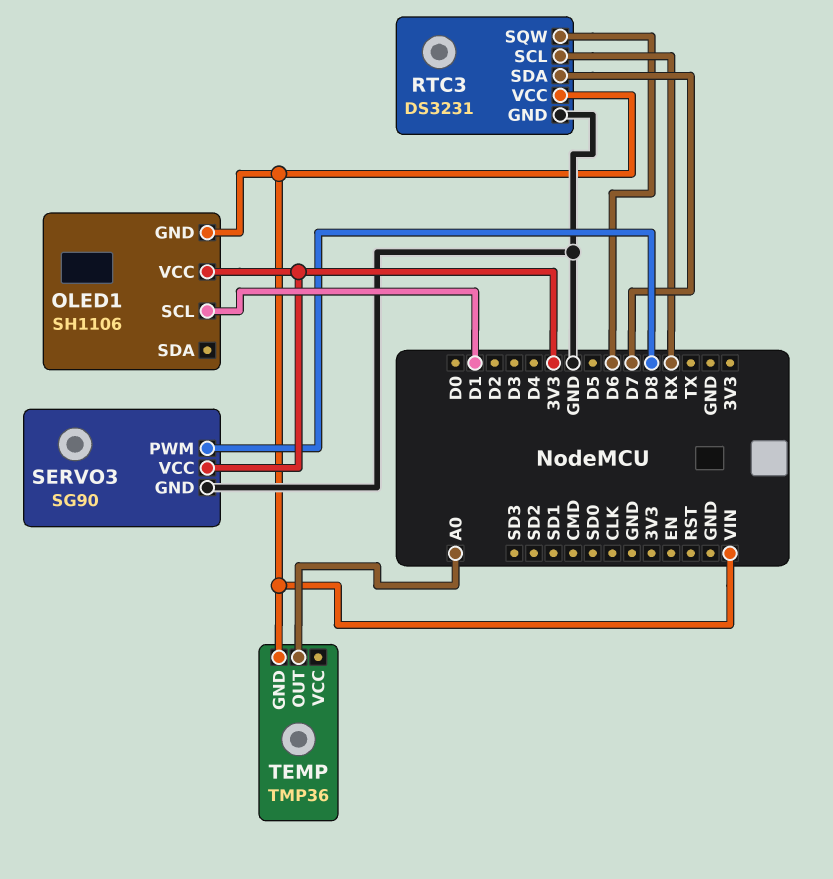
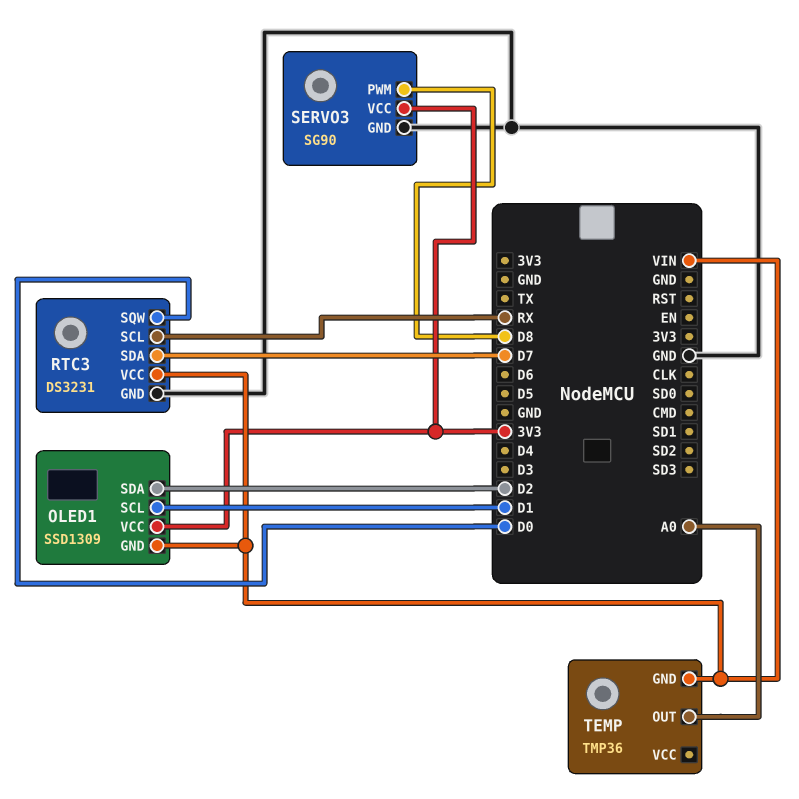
OLED1: SH1106 -> SSD1309
OLED1 pin SDA: none -> D2
RTC3 pin SQW: D6 -> D0

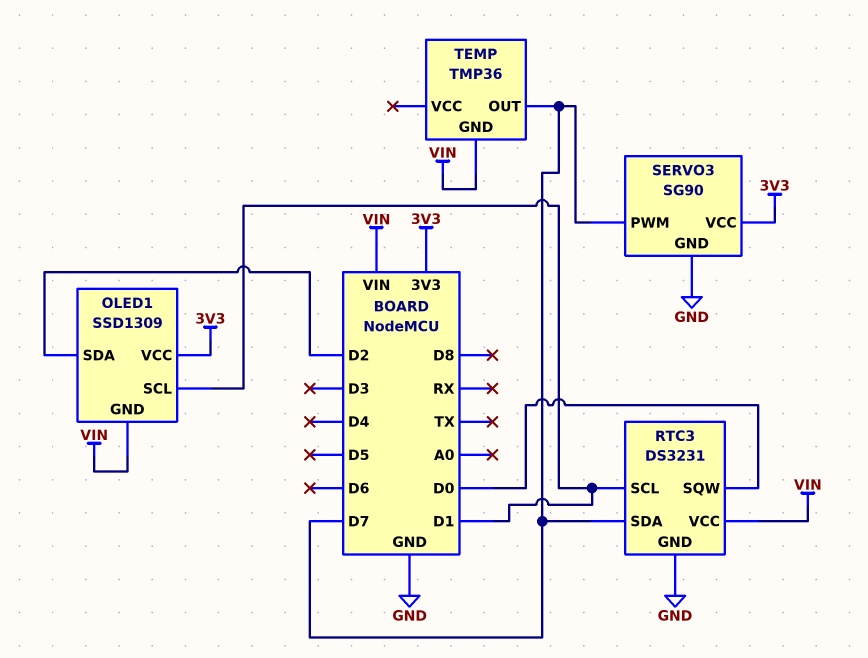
RTC3 pin SCL: RX -> D1
SERVO3 pin PWM: D8 -> D7
TEMP pin OUT: A0 -> D7

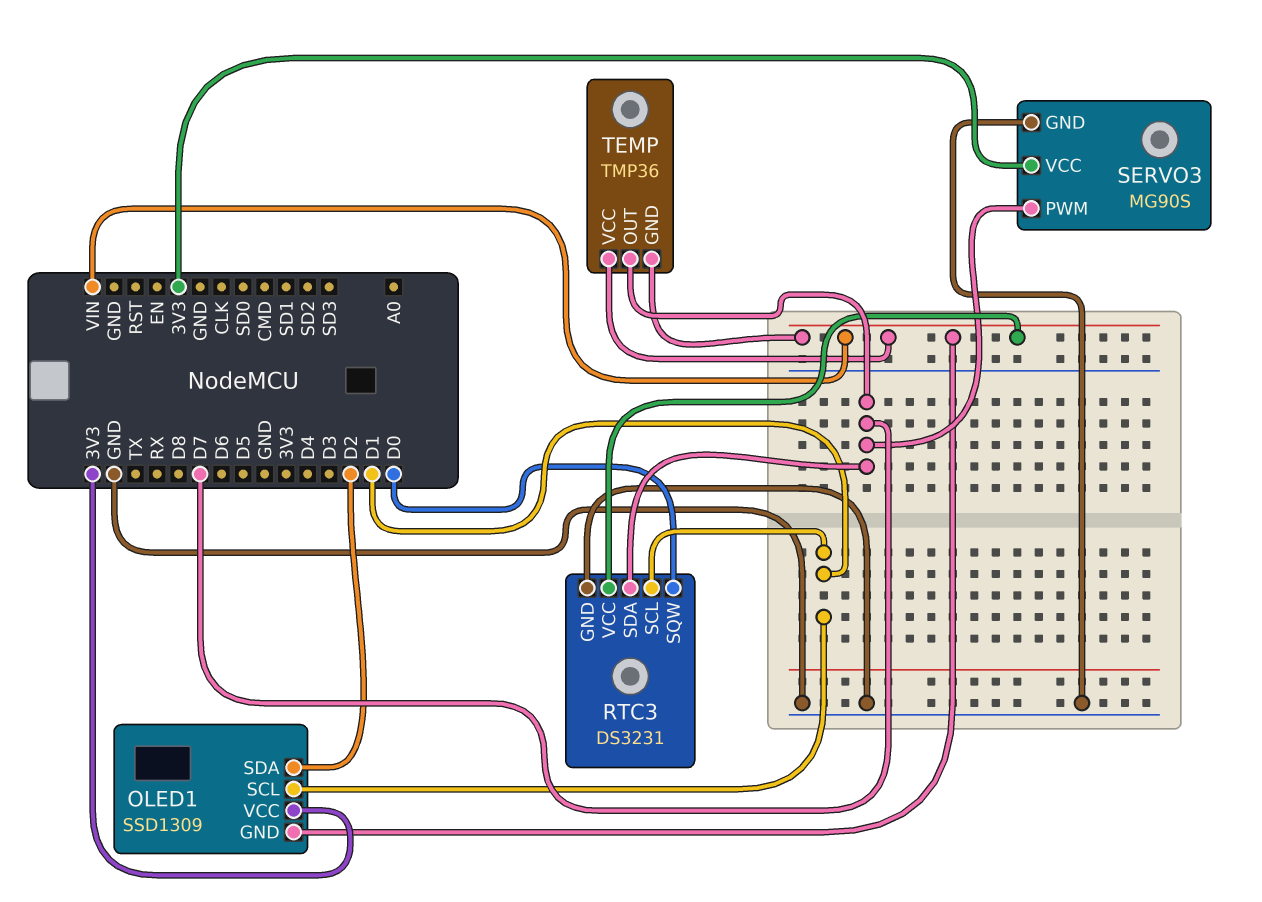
SERVO3: SG90 -> MG90S
TEMP pin VCC: none -> VIN

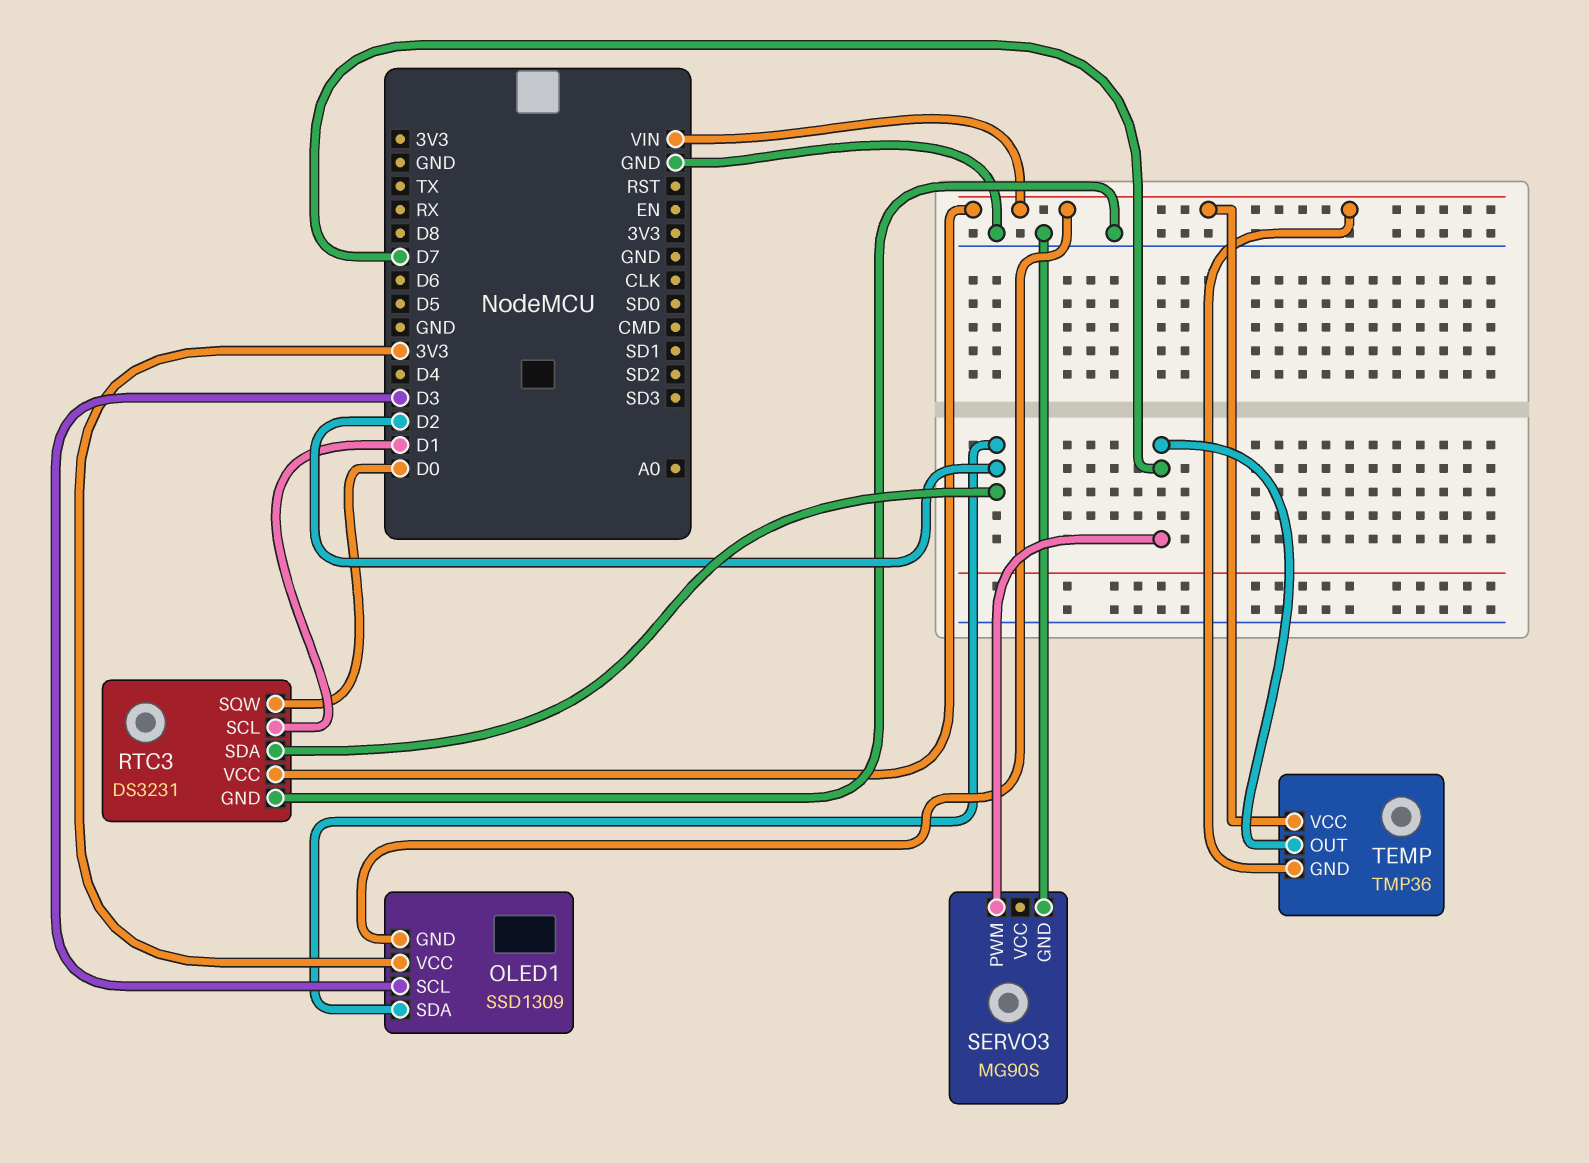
OLED1 pin SCL: D1 -> D3
RTC3 pin SDA: D7 -> D2
SERVO3 pin VCC: 3V3 -> none

